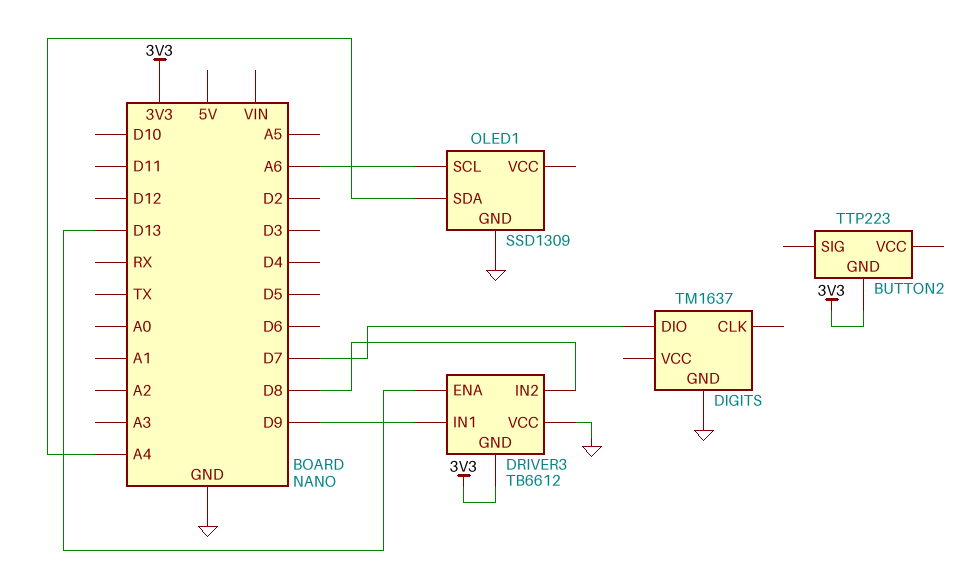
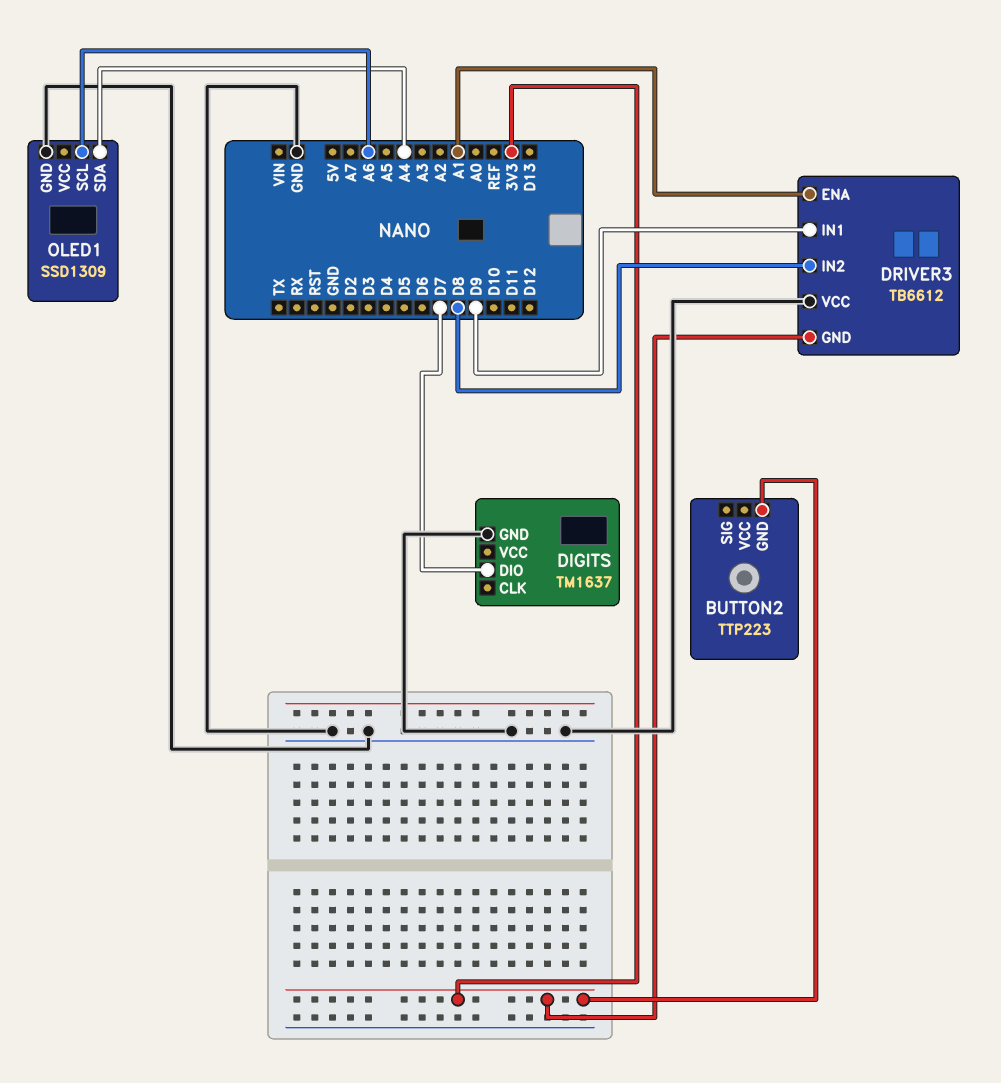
DRIVER3 pin ENA: D13 -> A1

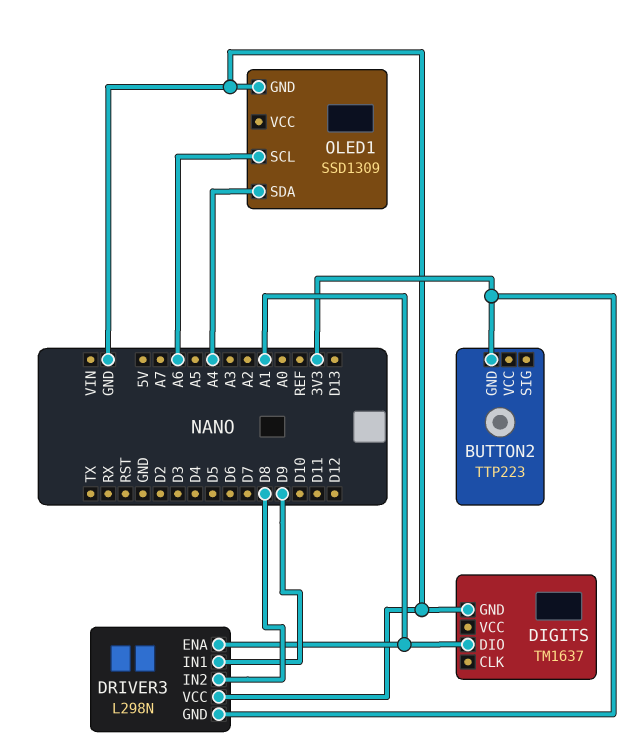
DIGITS pin DIO: D7 -> A1
DRIVER3: TB6612 -> L298N

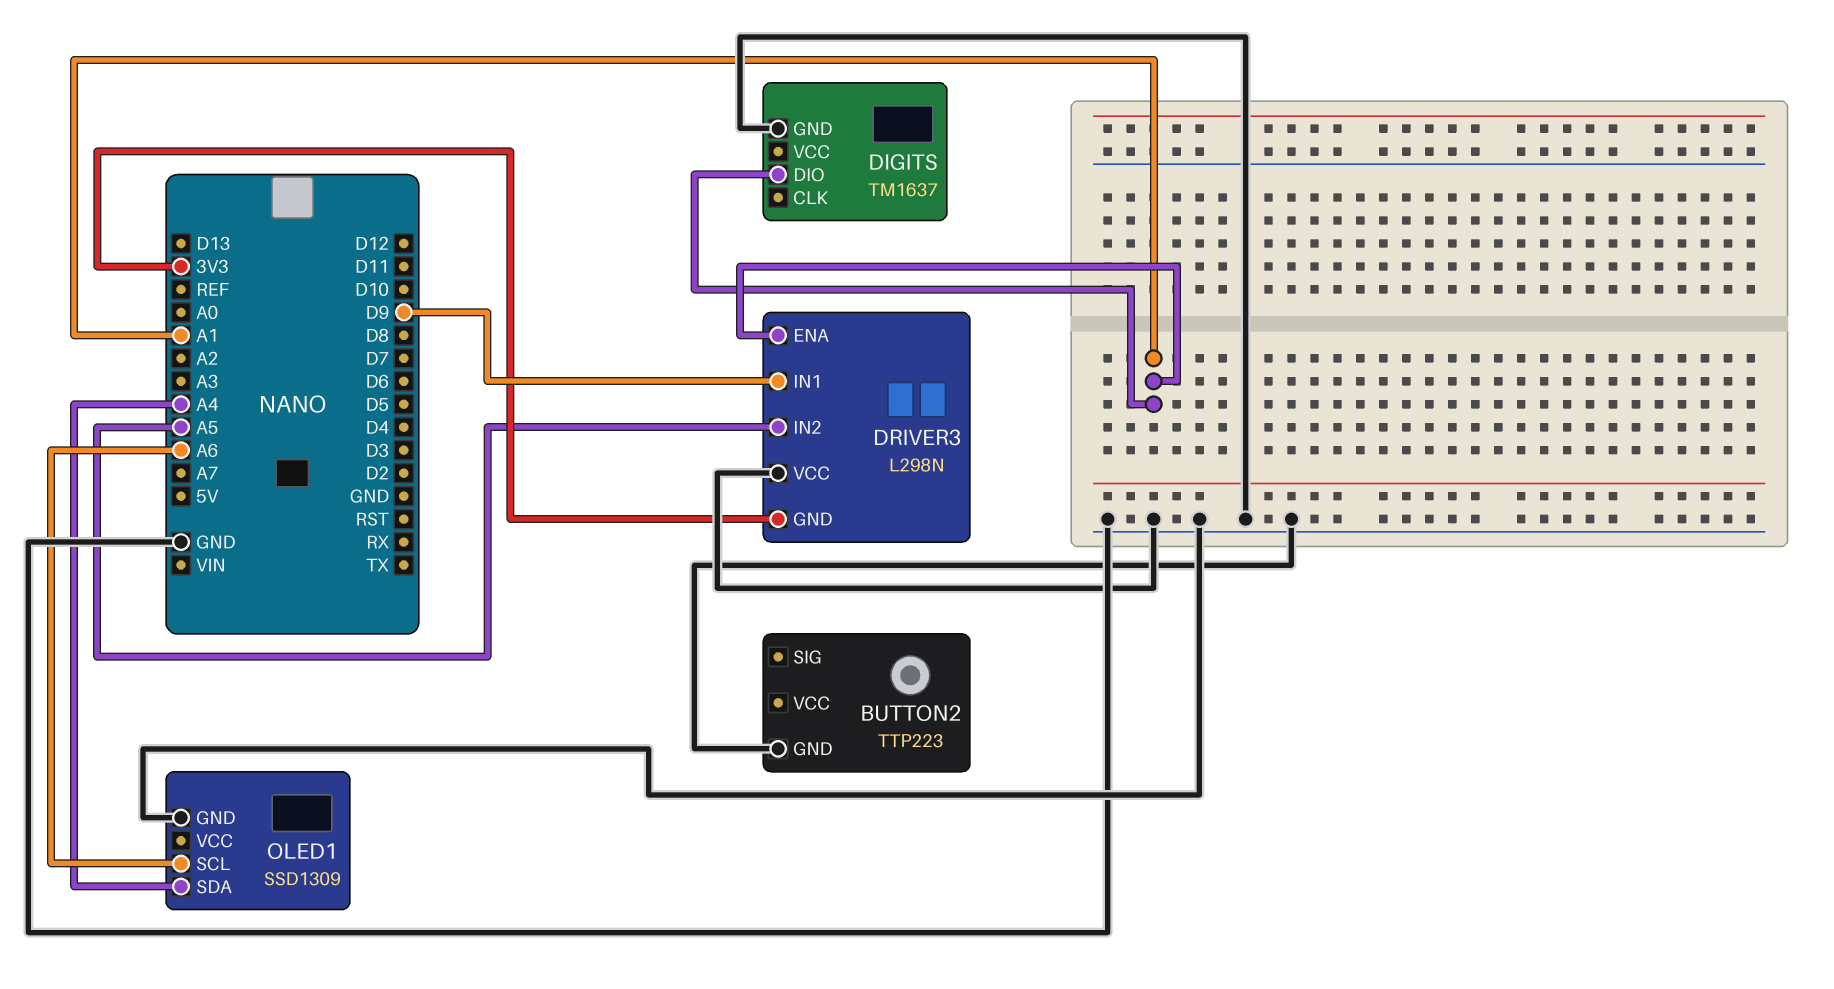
BUTTON2 pin GND: 3V3 -> GND
DRIVER3 pin IN2: D8 -> A5

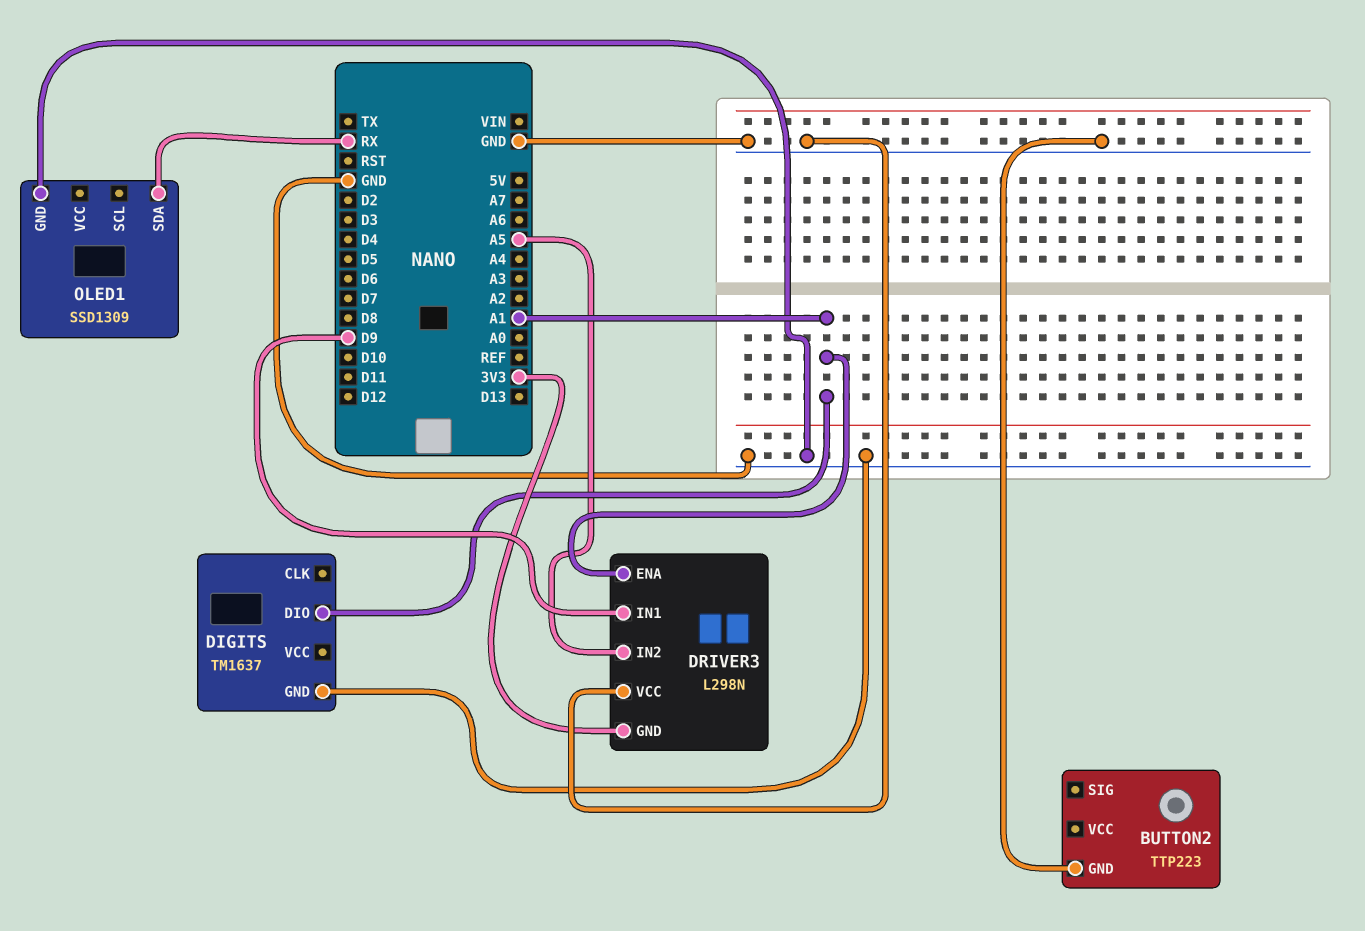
OLED1 pin SCL: A6 -> none
OLED1 pin SDA: A4 -> RX

